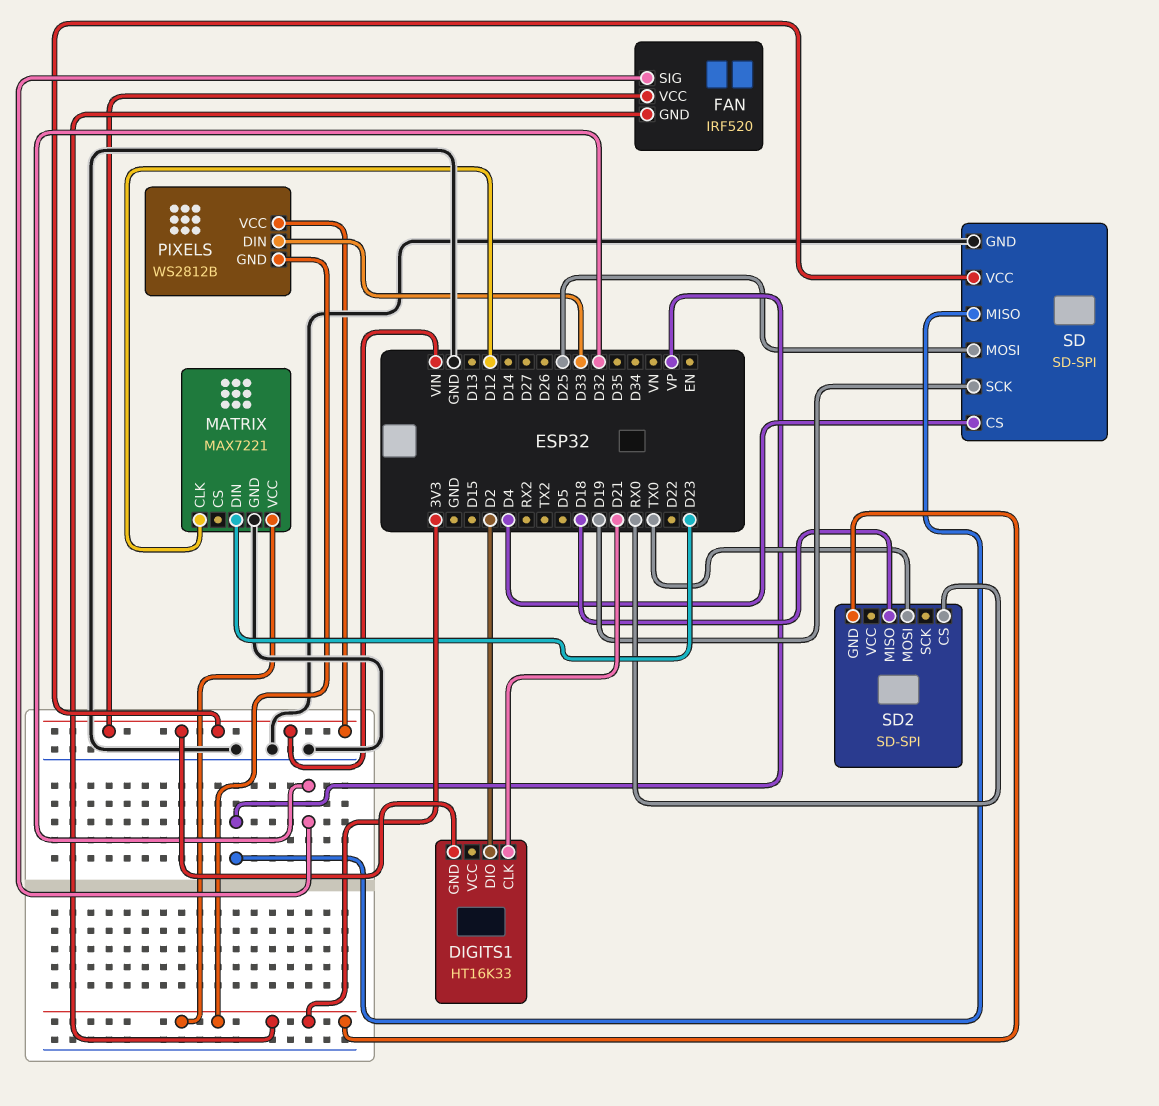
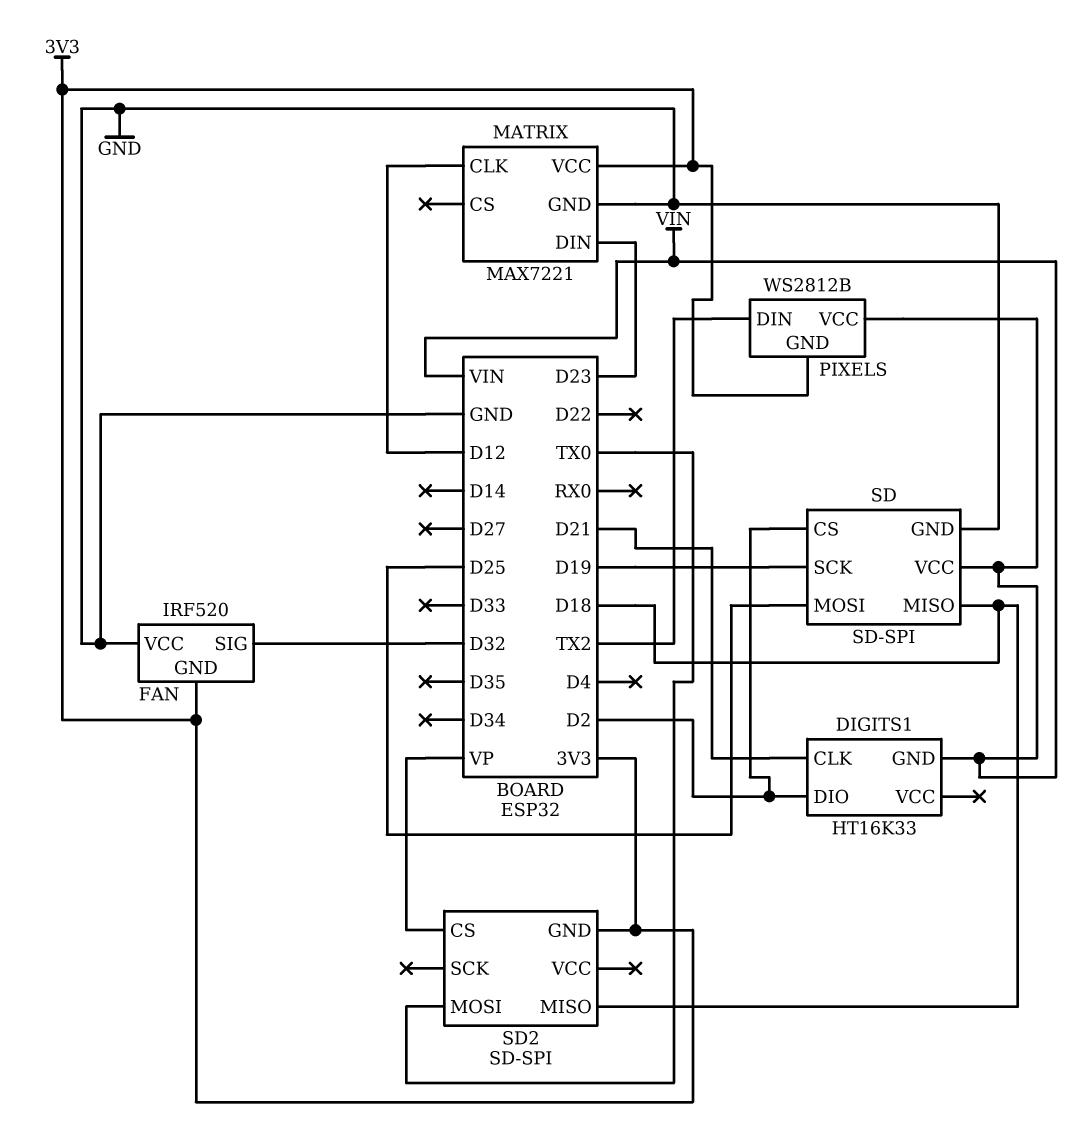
FAN pin VCC: VIN -> GND
PIXELS pin DIN: D33 -> TX2
SD pin CS: D4 -> D2
SD pin MISO: VP -> D18
SD2 pin CS: RX0 -> VP

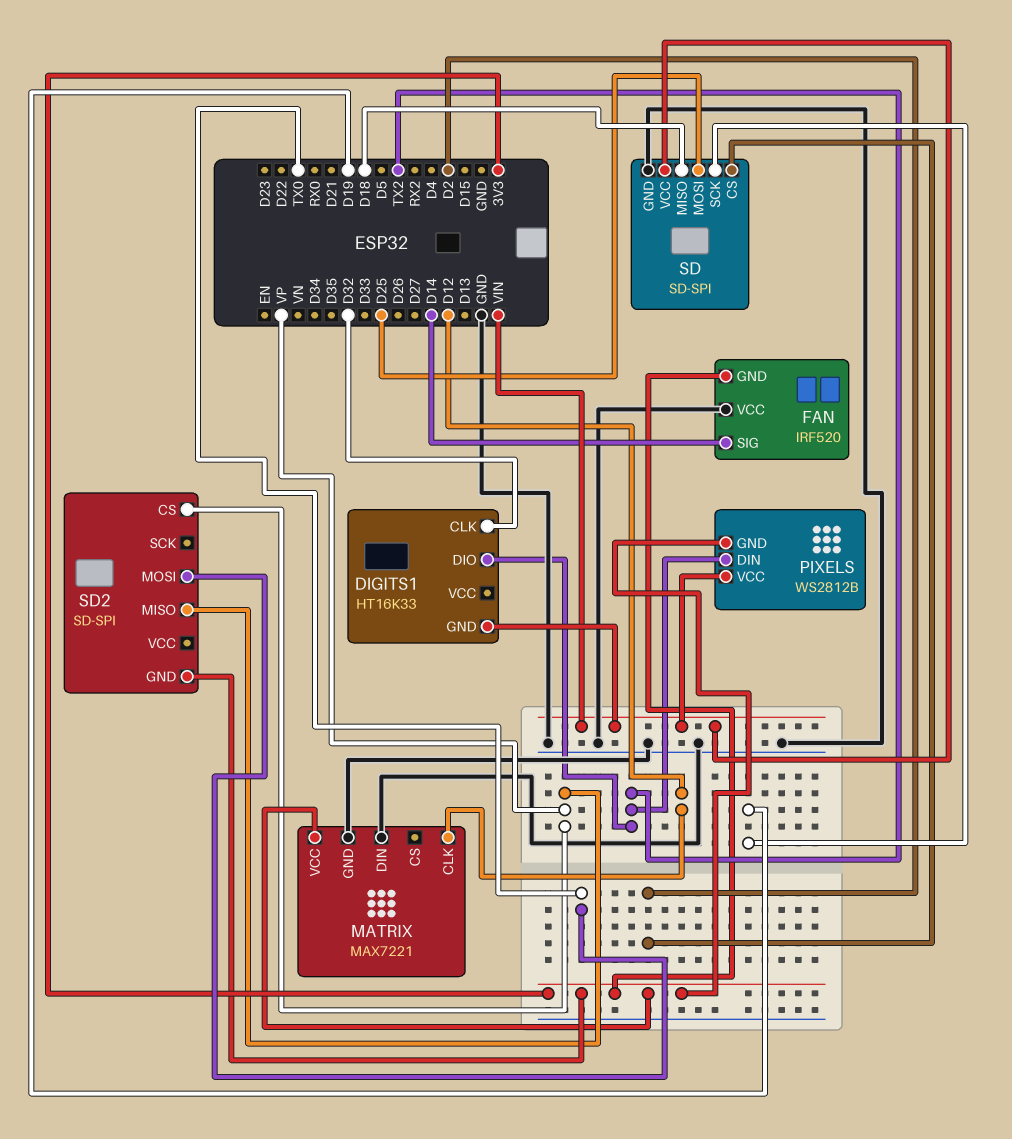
DIGITS1 pin CLK: D21 -> D32
DIGITS1 pin DIO: D2 -> TX2
FAN pin SIG: D32 -> D14
MATRIX pin DIN: D23 -> GND
SD2 pin MISO: D18 -> VP

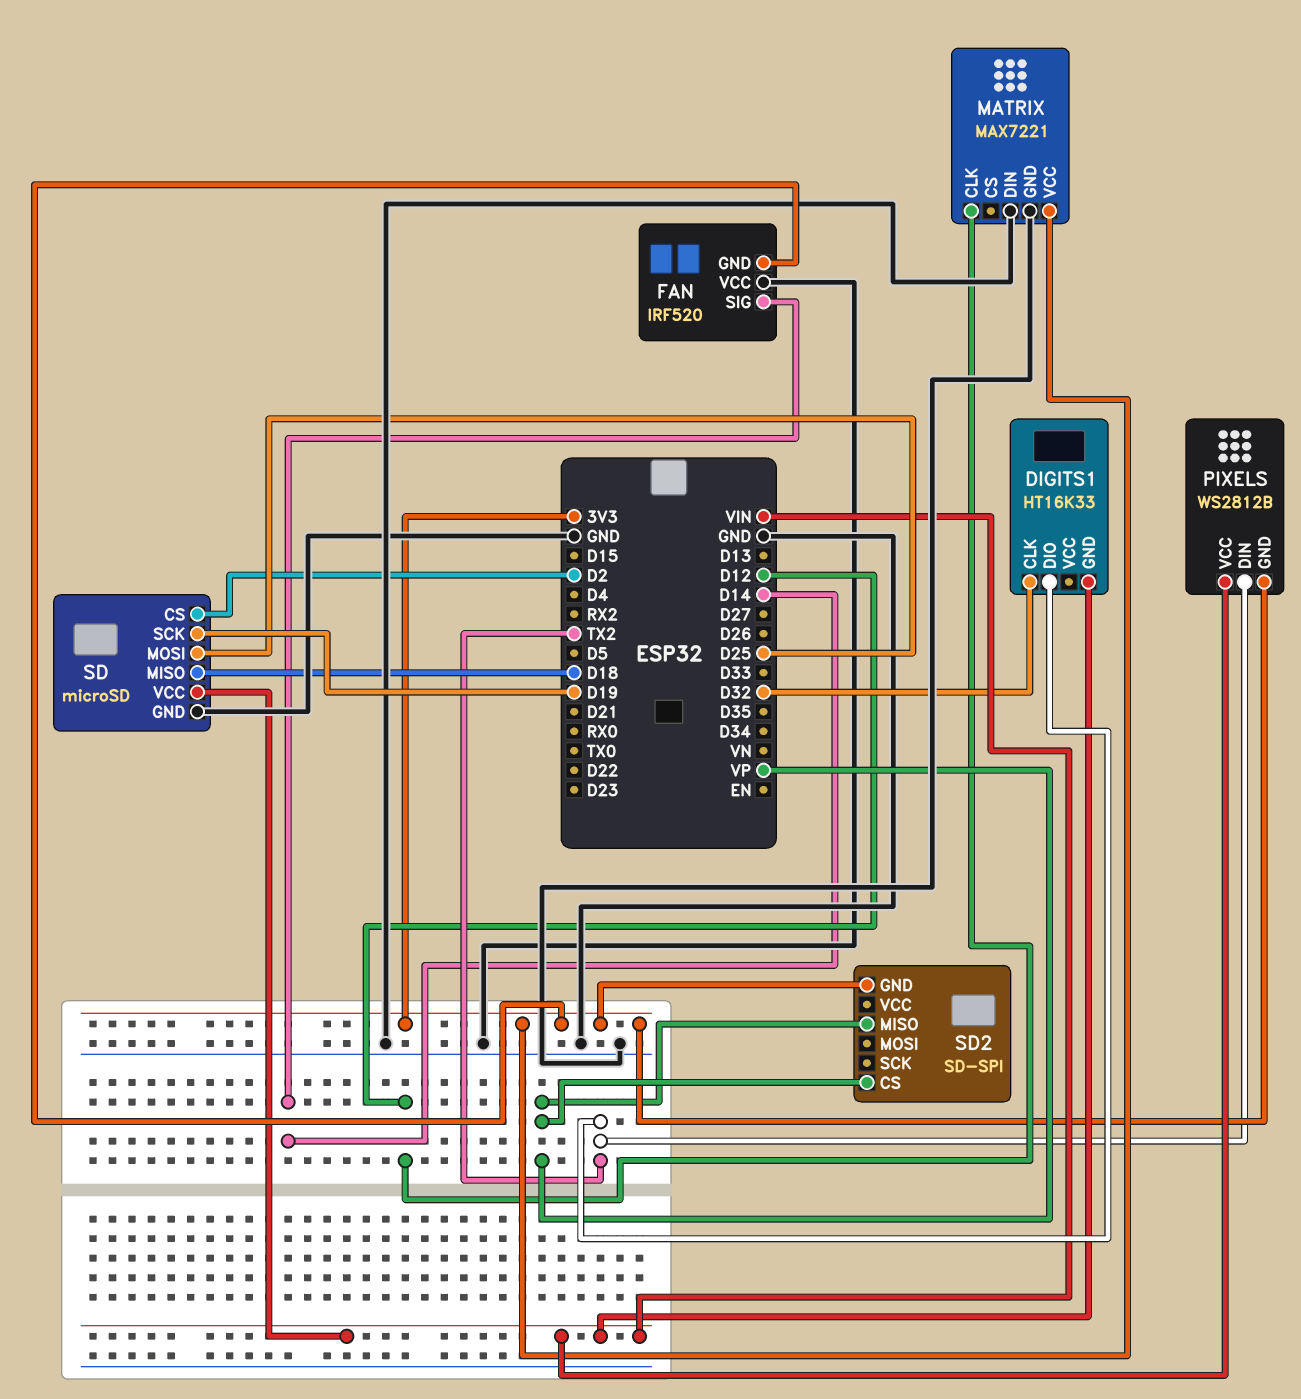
SD: SD-SPI -> microSD
SD2 pin MOSI: TX0 -> none

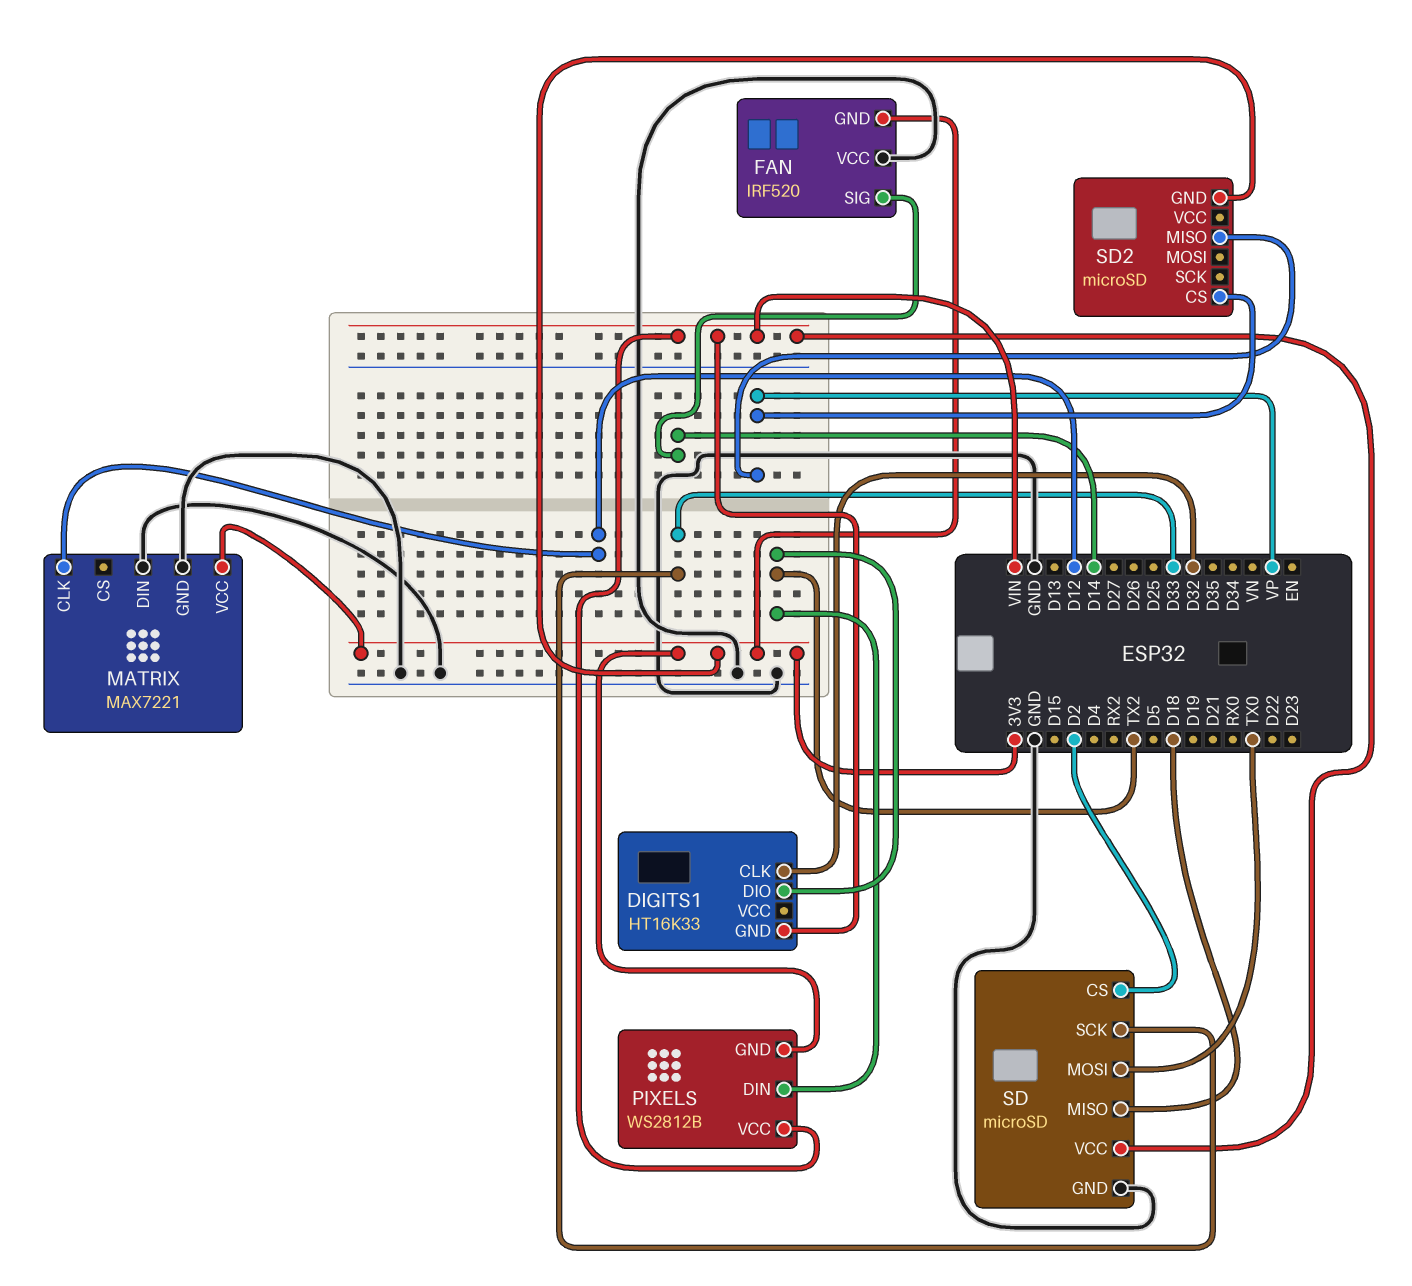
SD pin MOSI: D25 -> TX0
SD pin SCK: D19 -> D33
SD2: SD-SPI -> microSD

